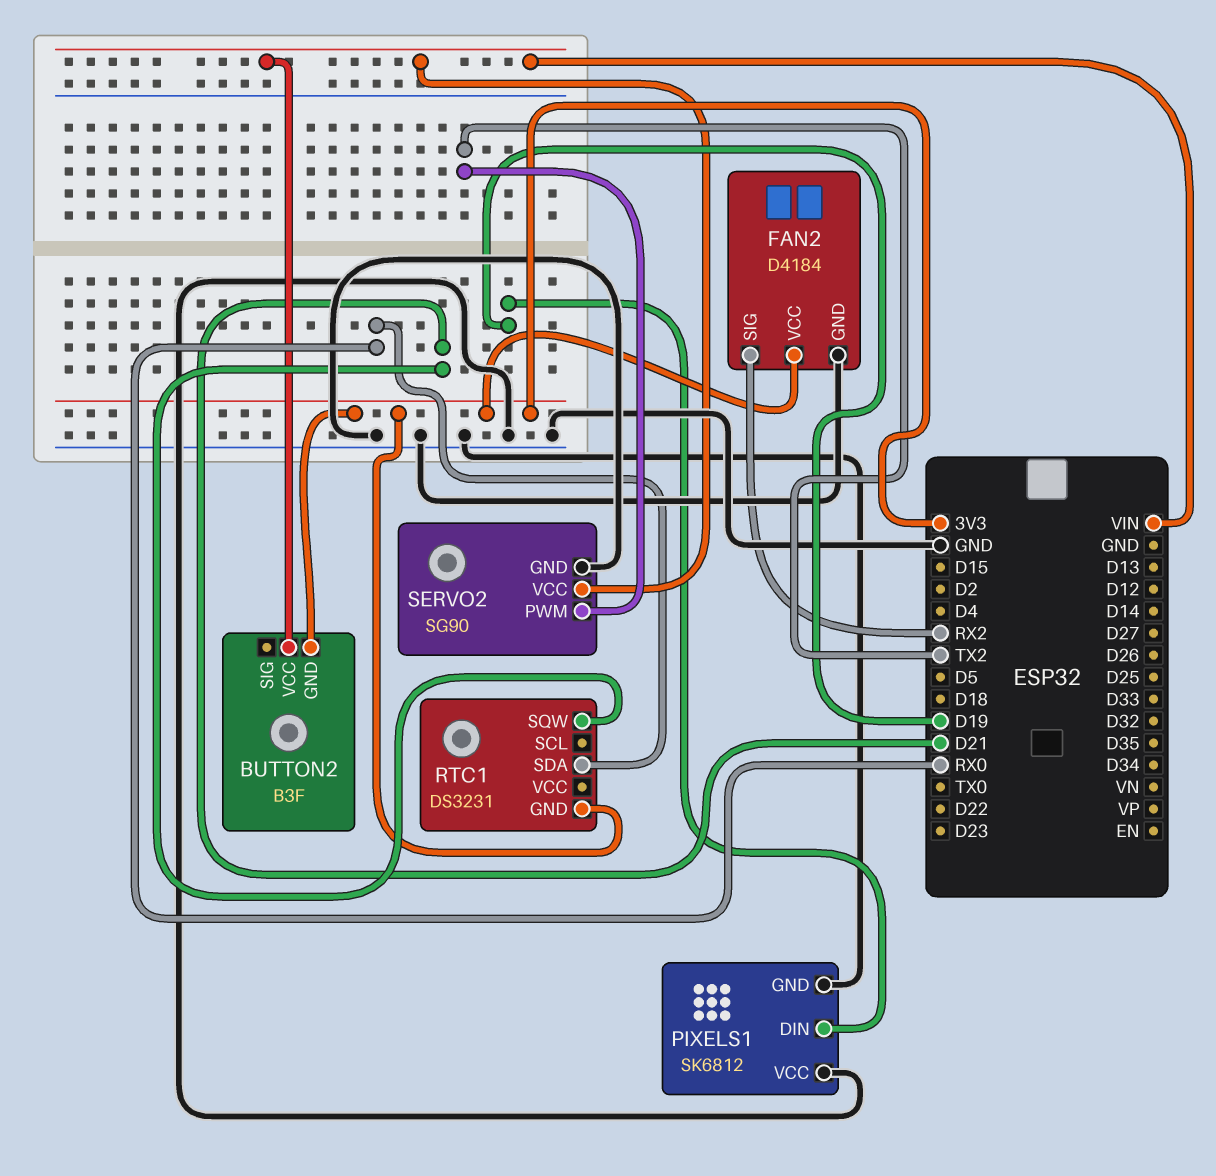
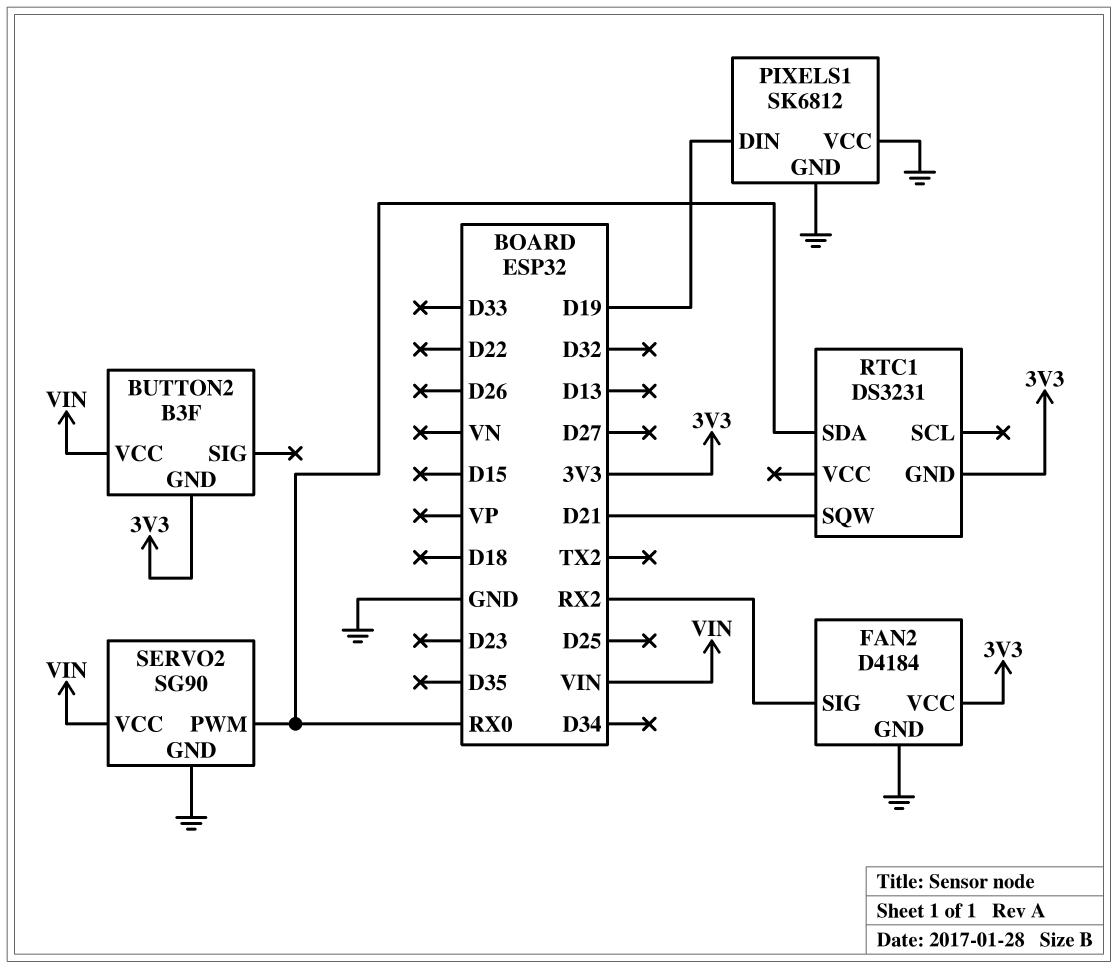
SERVO2 pin PWM: TX2 -> RX0

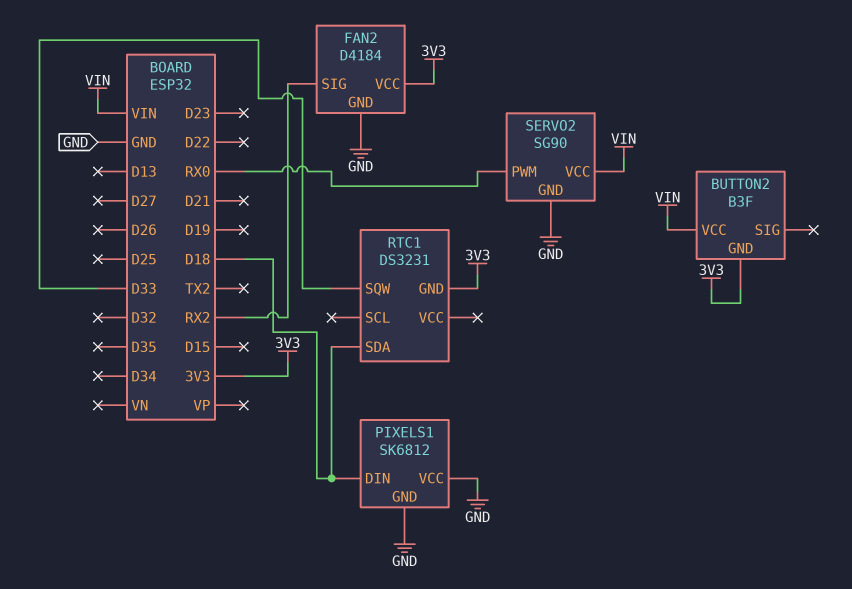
PIXELS1 pin DIN: D19 -> D18
RTC1 pin SDA: RX0 -> D18
RTC1 pin SQW: D21 -> D33

